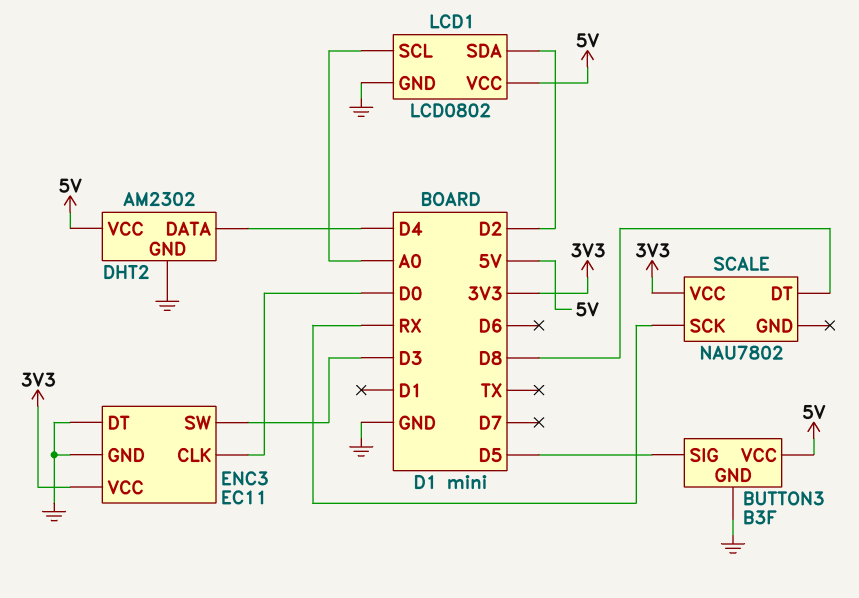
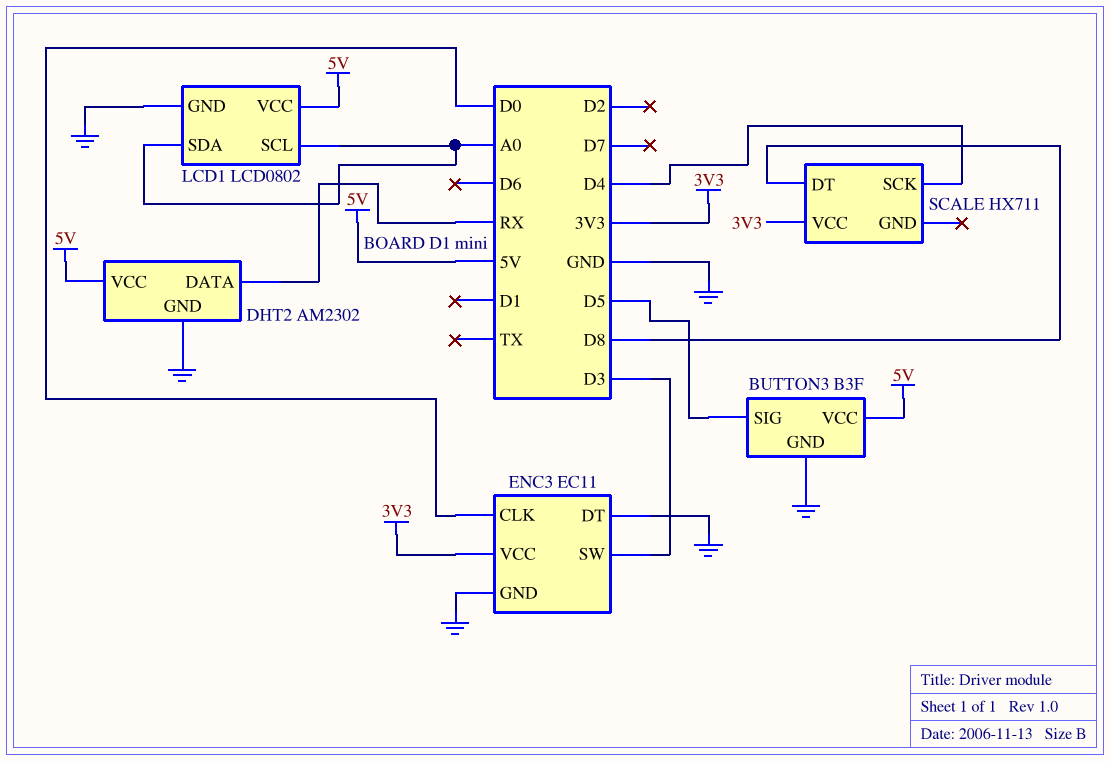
DHT2 pin DATA: D4 -> RX
LCD1 pin SDA: D2 -> A0
SCALE: NAU7802 -> HX711
SCALE pin SCK: RX -> D4

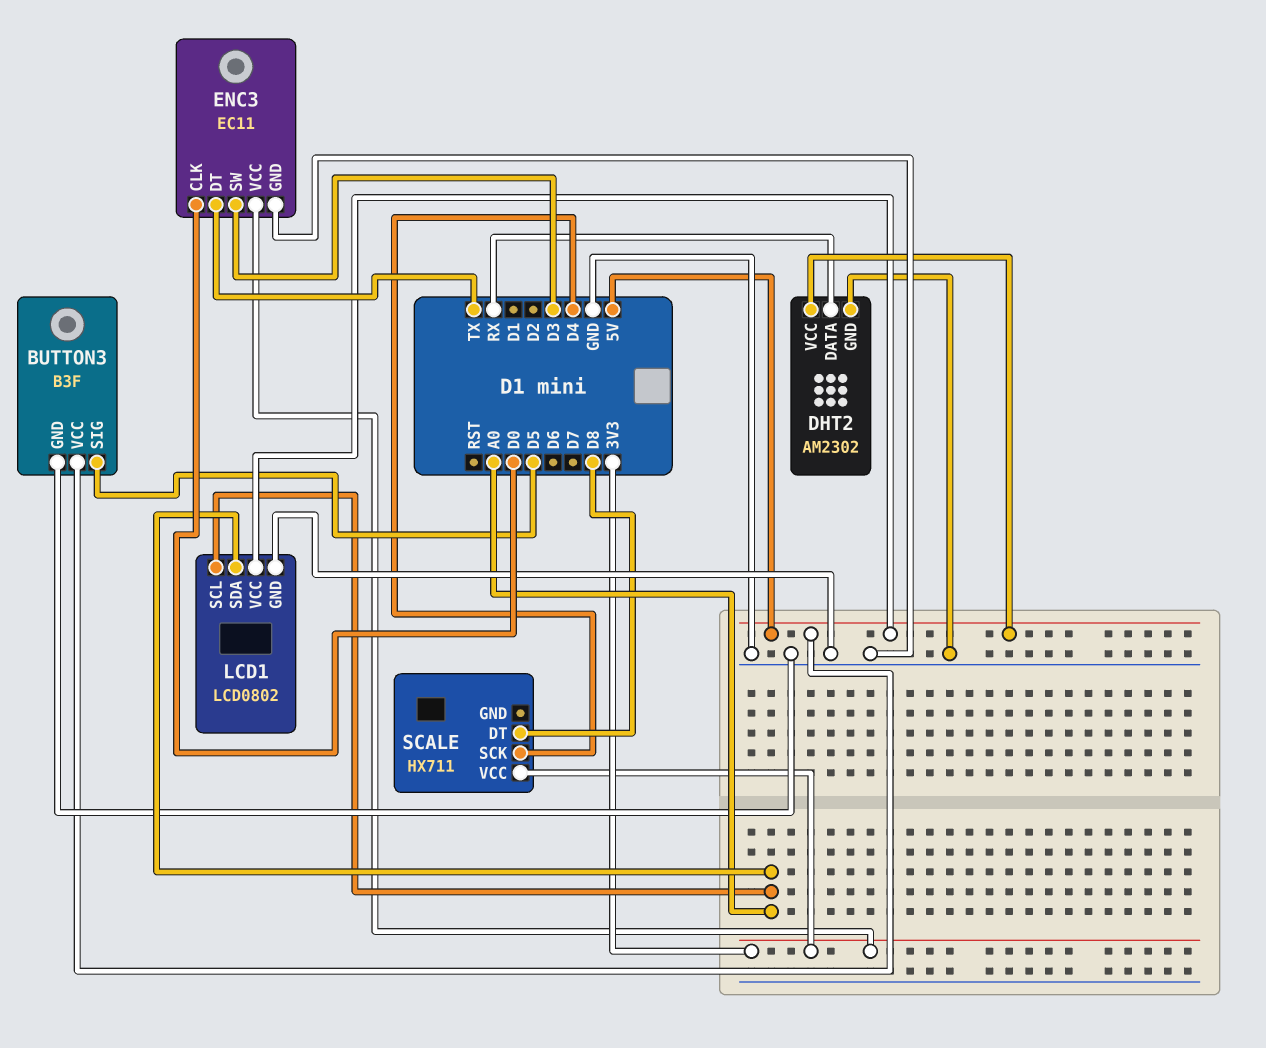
ENC3 pin DT: GND -> TX

